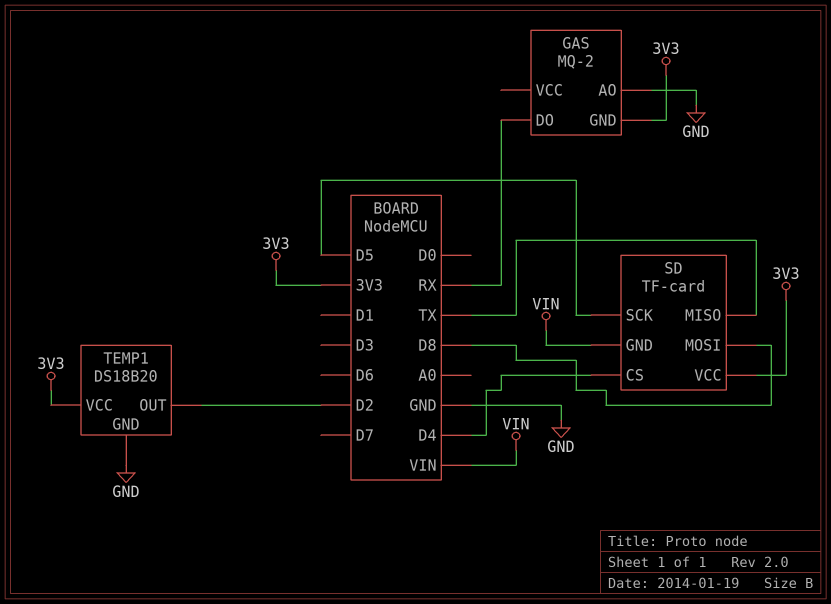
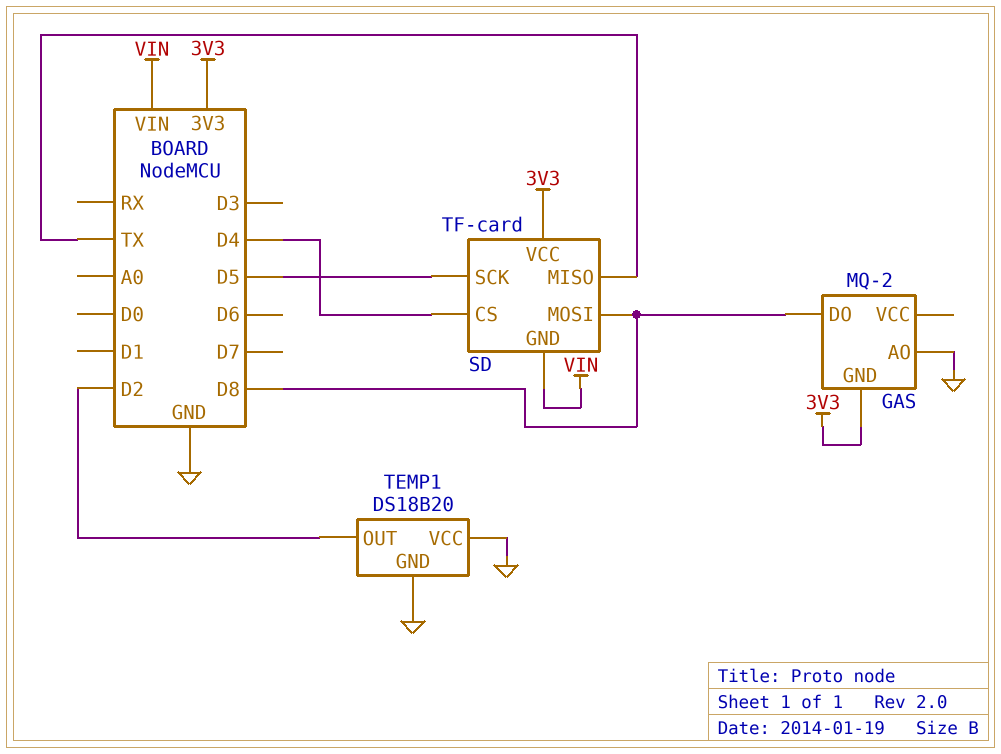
GAS pin DO: RX -> D8
TEMP1 pin VCC: 3V3 -> GND

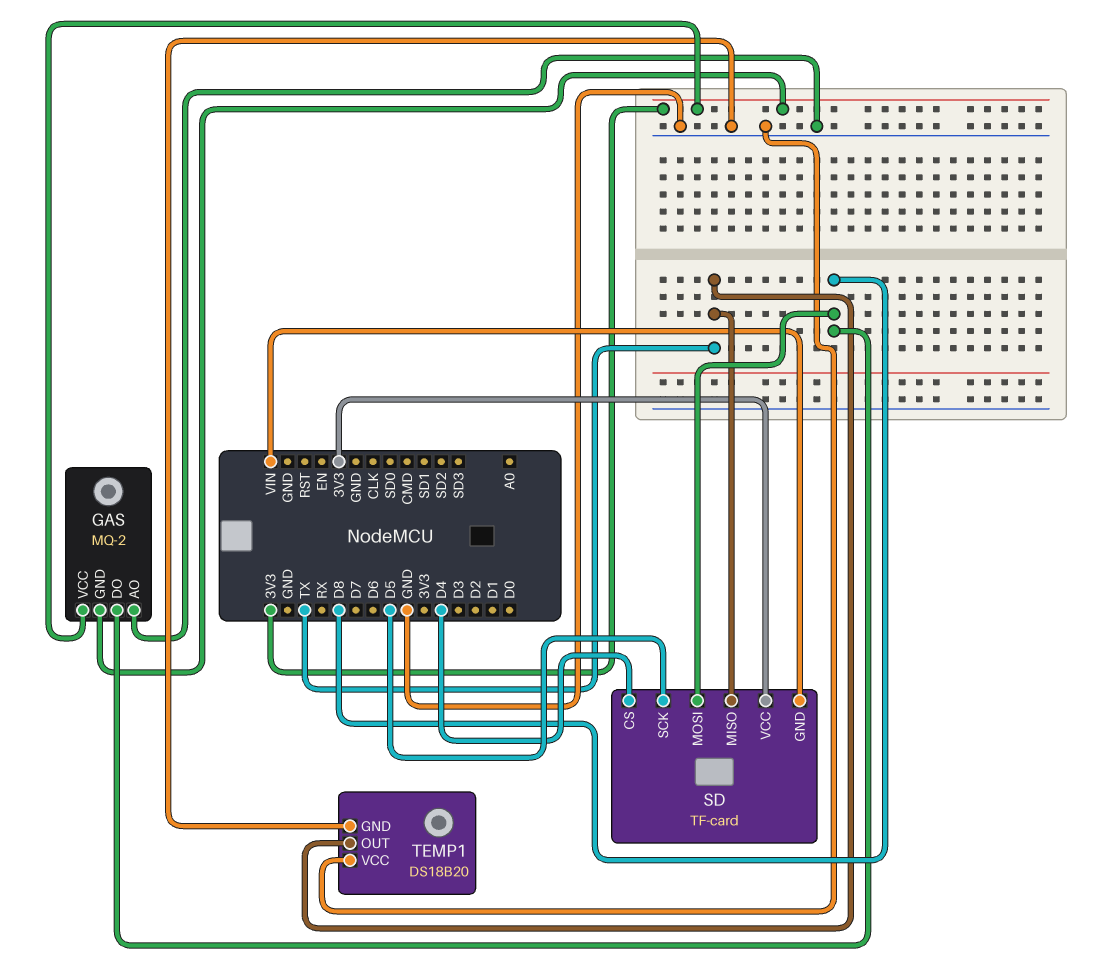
GAS pin VCC: none -> 3V3
TEMP1 pin OUT: D2 -> TX

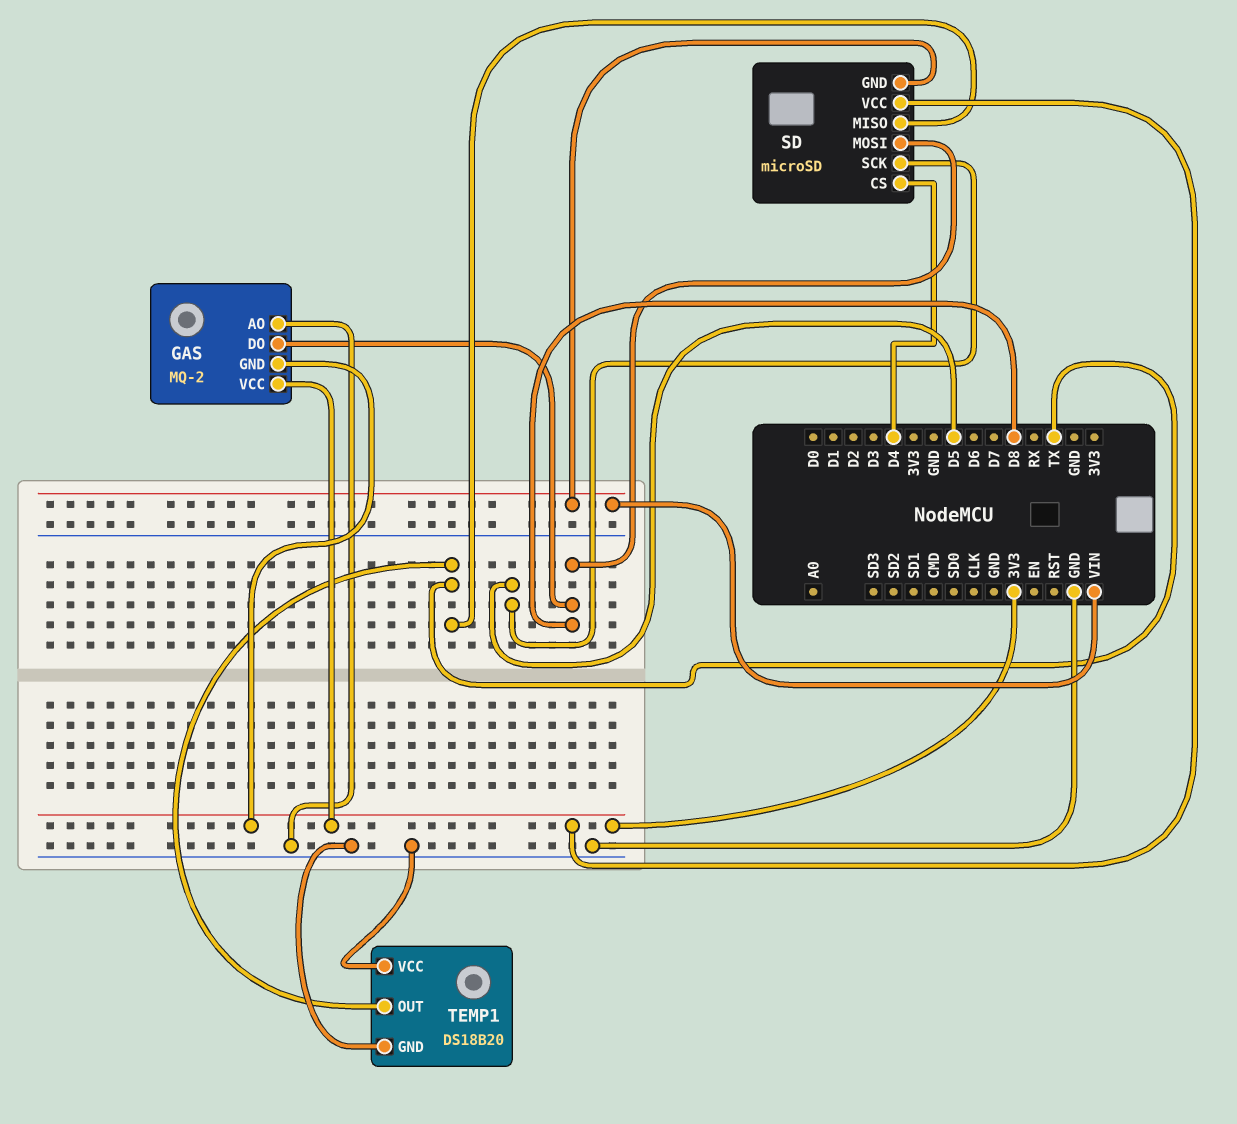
SD: TF-card -> microSD

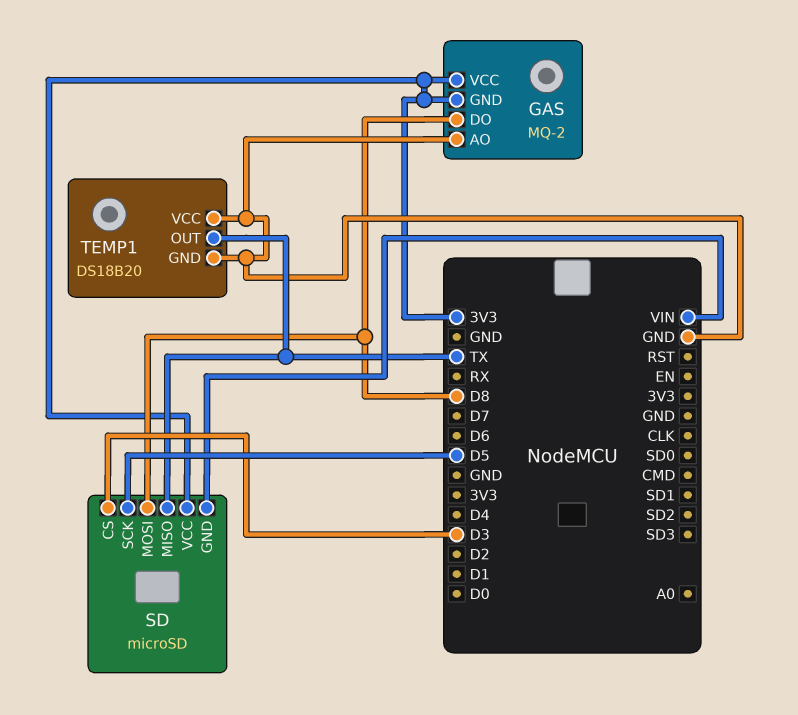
SD pin CS: D4 -> D3

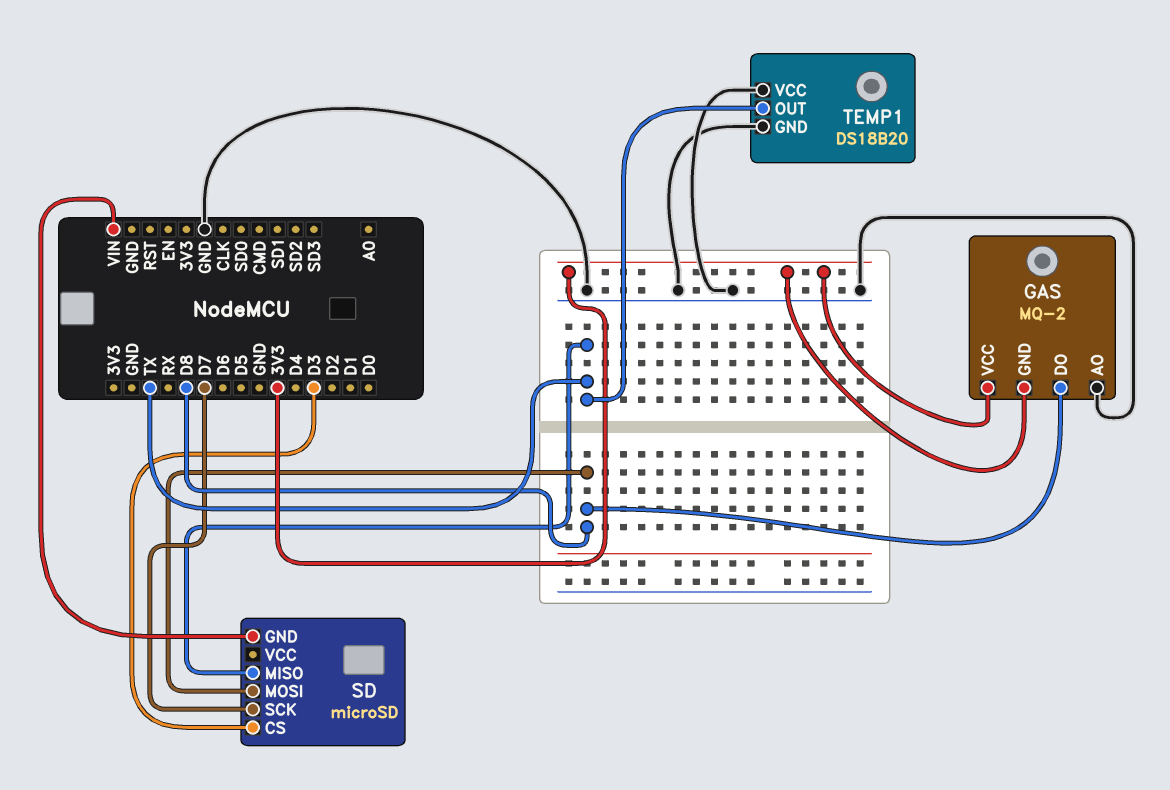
SD pin SCK: D5 -> D7
SD pin VCC: 3V3 -> none

